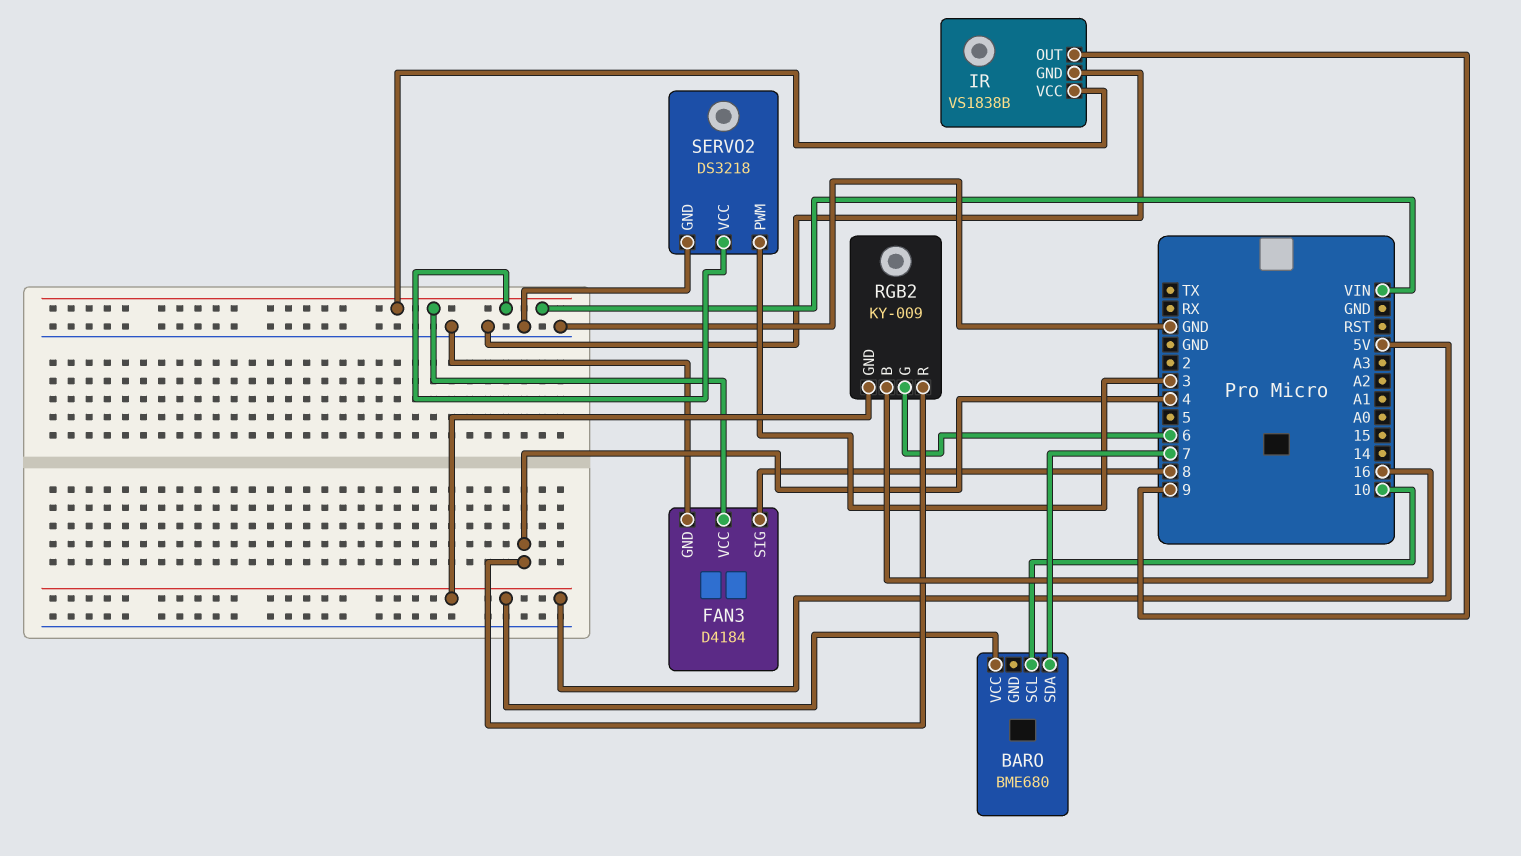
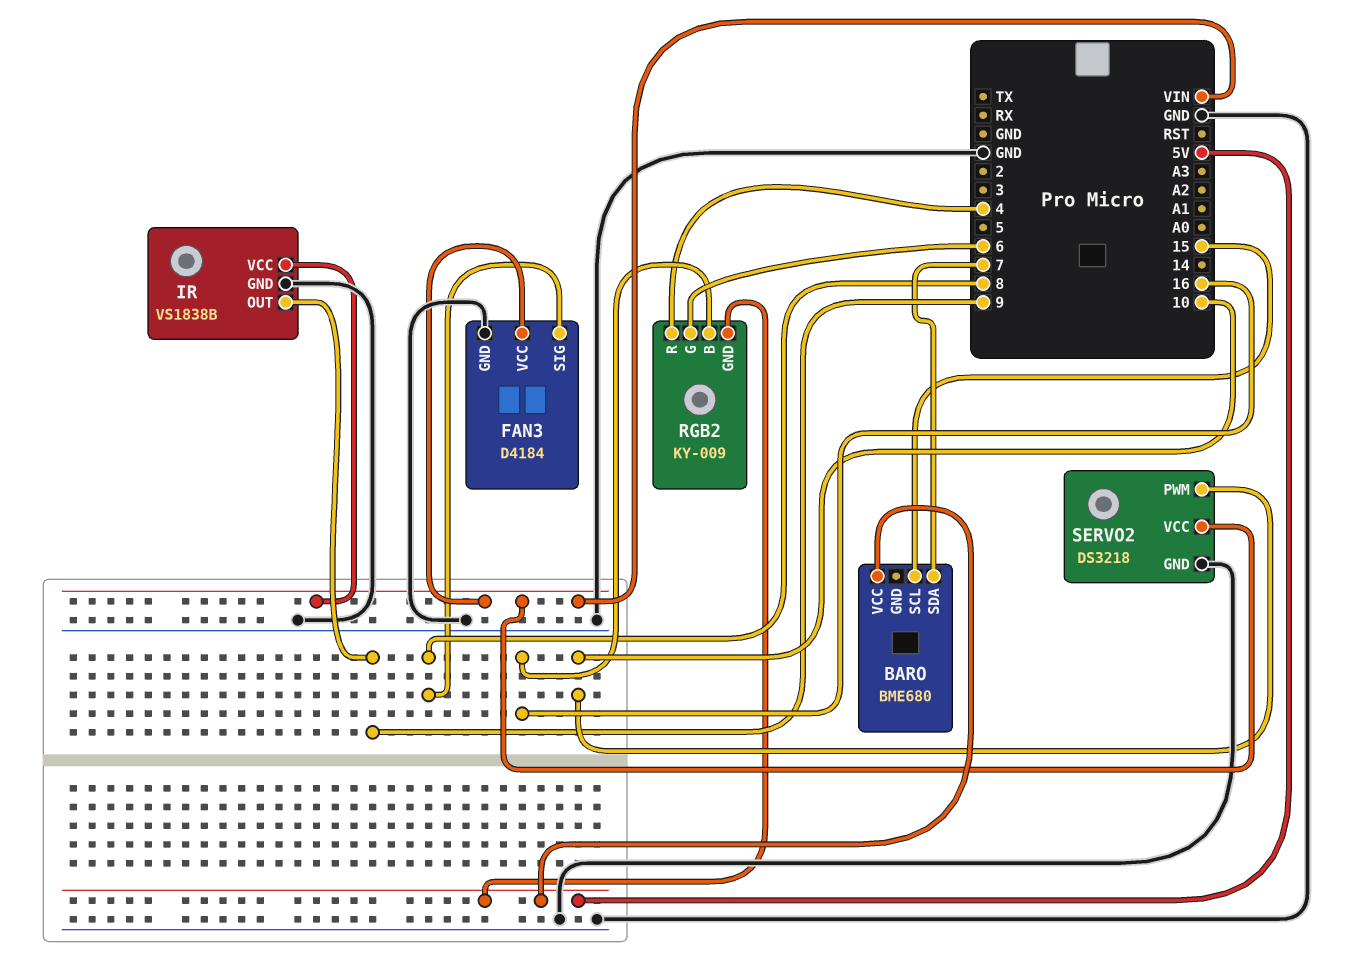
BARO pin SCL: 10 -> 15
SERVO2 pin PWM: 3 -> 10

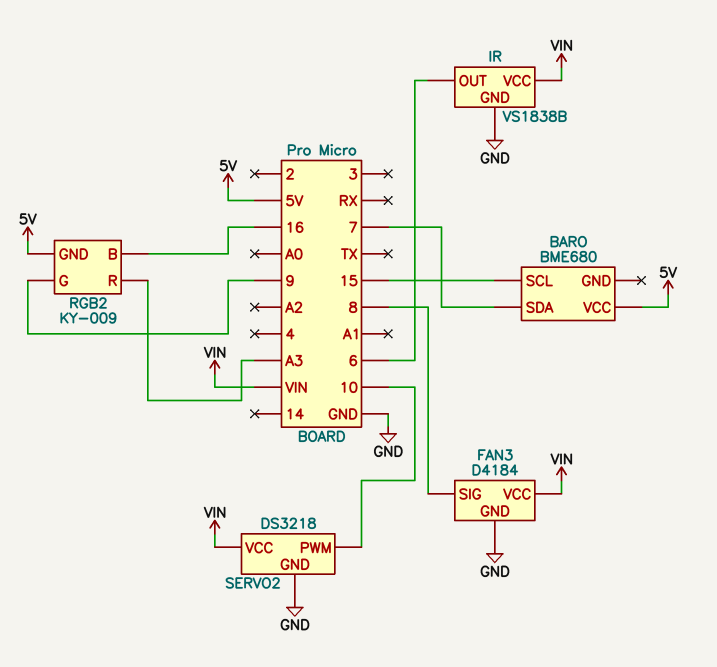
IR pin OUT: 9 -> 6
RGB2 pin G: 6 -> 9
RGB2 pin R: 4 -> A3

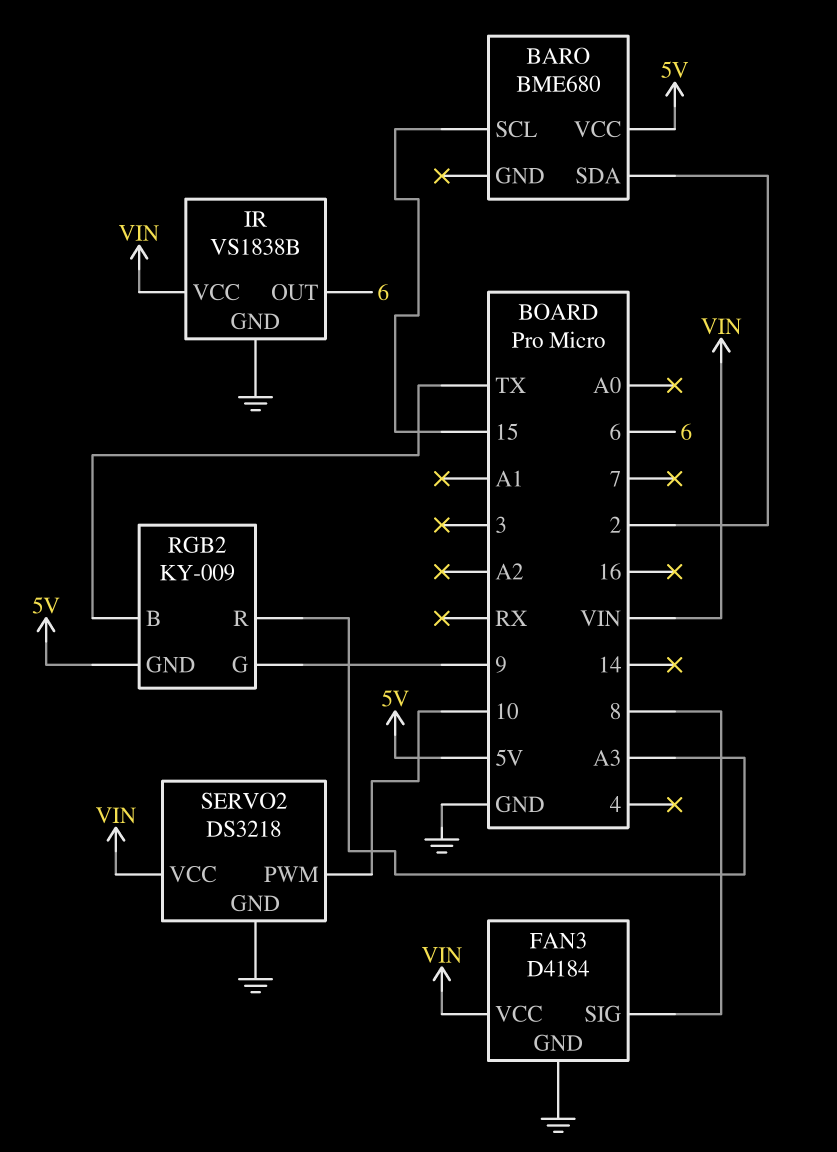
BARO pin SDA: 7 -> 2
RGB2 pin B: 16 -> TX

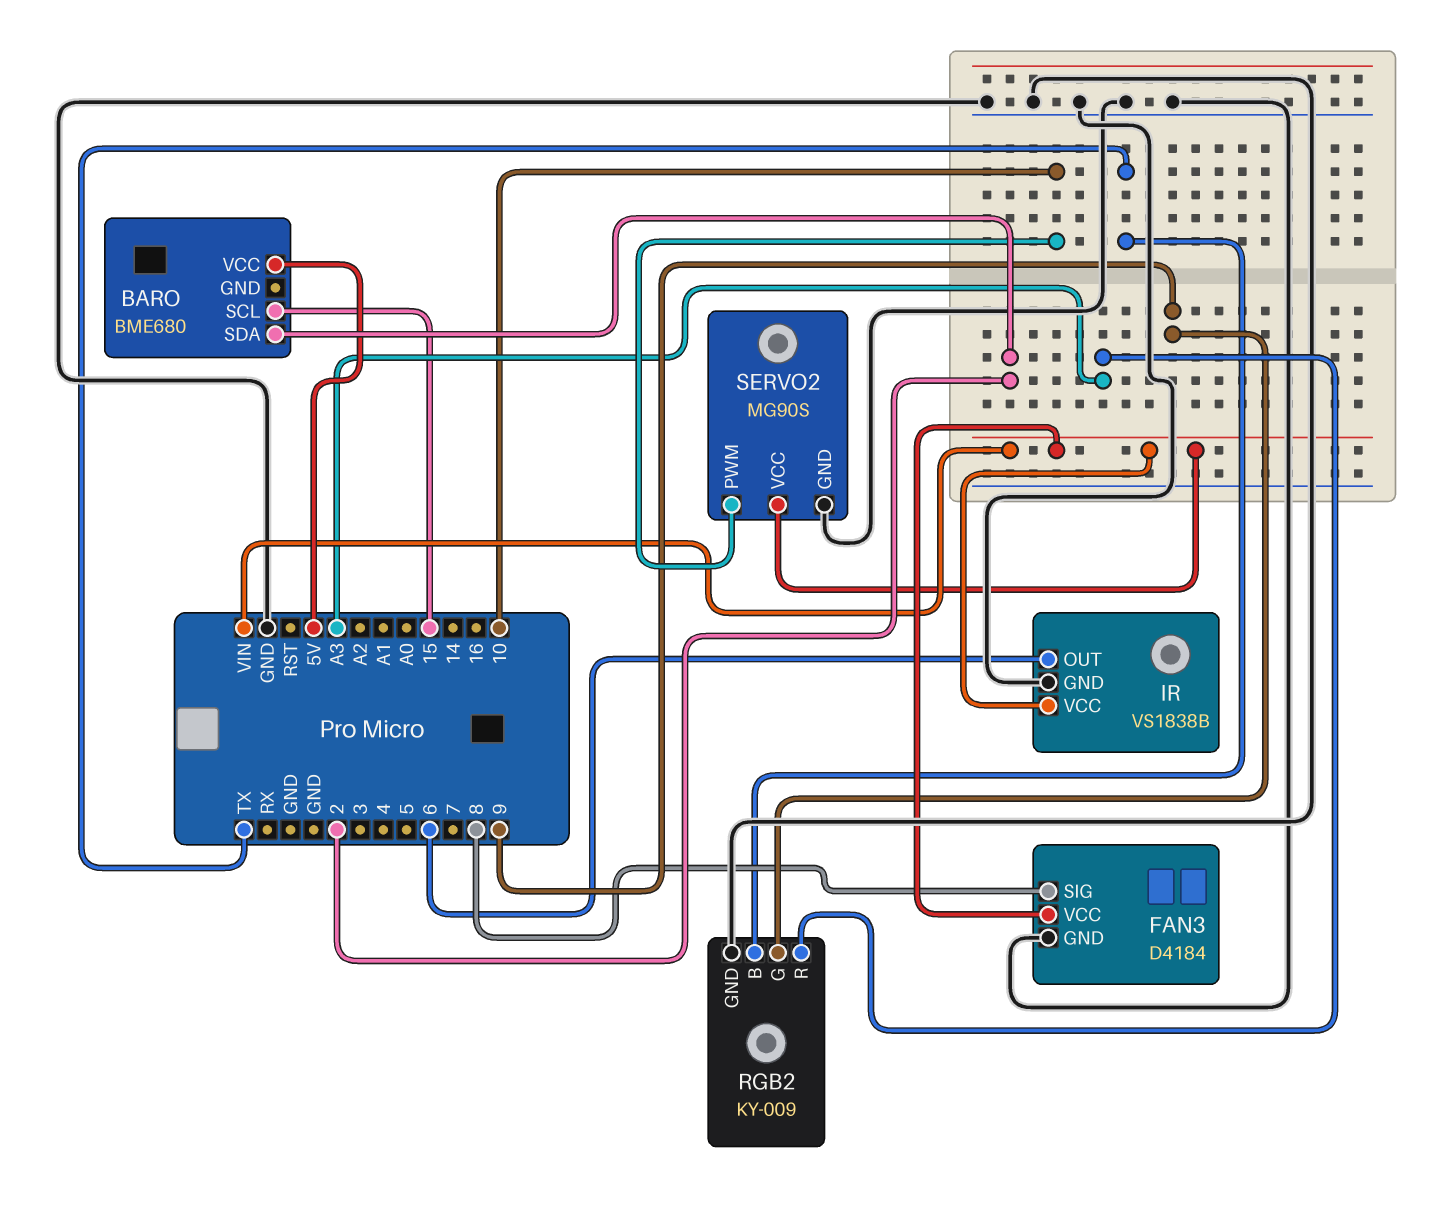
RGB2 pin GND: 5V -> GND
SERVO2: DS3218 -> MG90S

